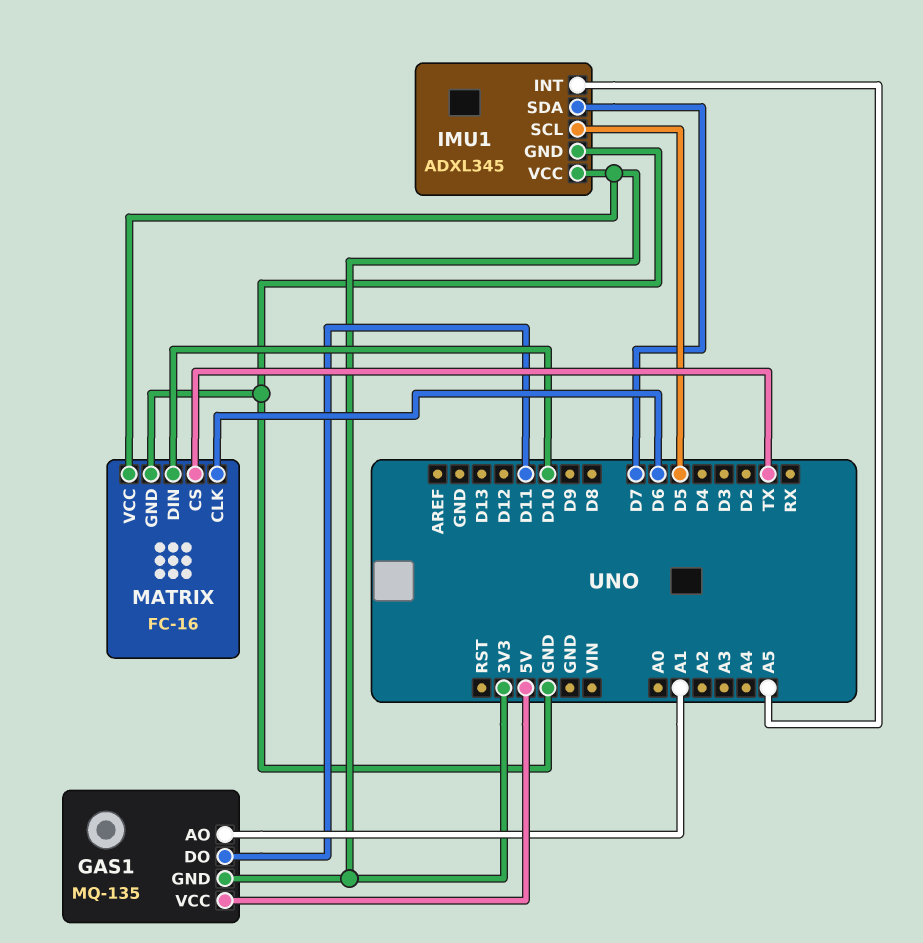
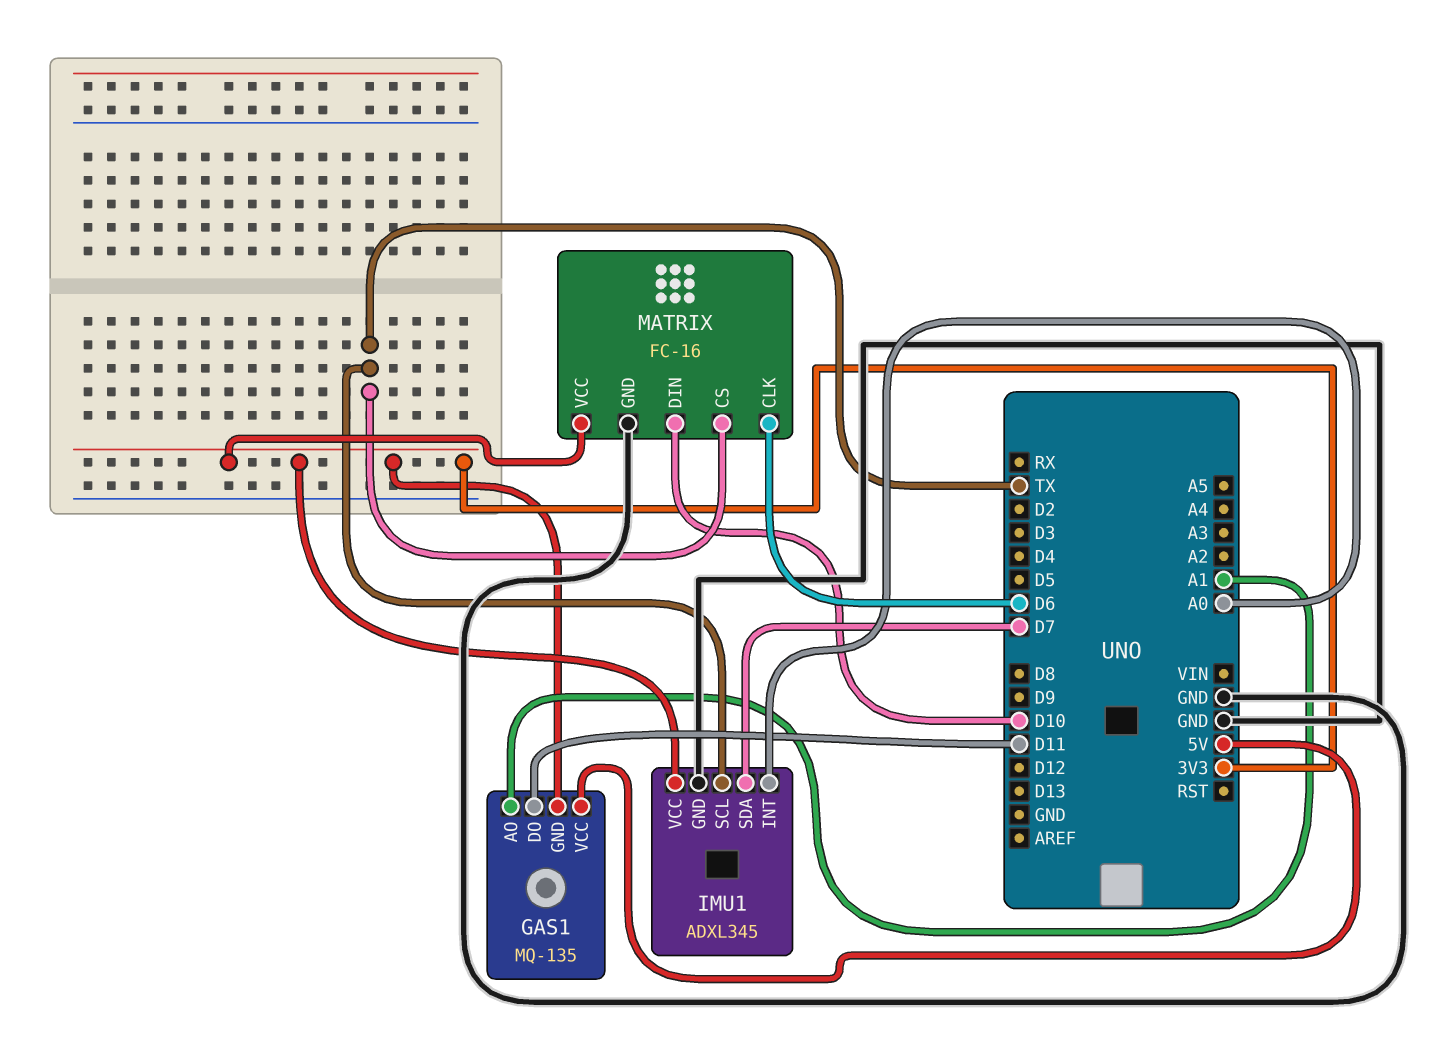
IMU1 pin INT: A5 -> A0
IMU1 pin SCL: D5 -> TX

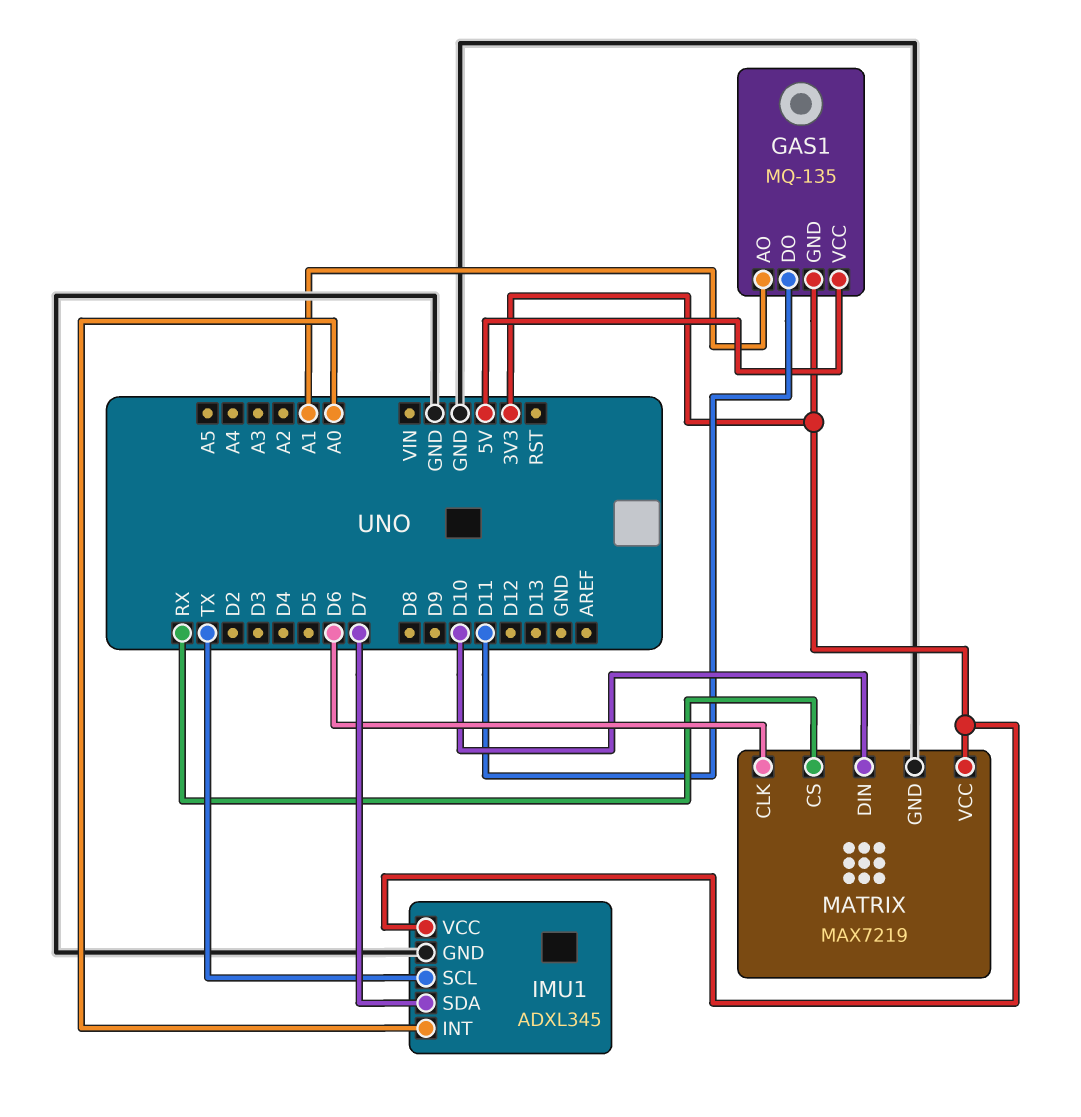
MATRIX: FC-16 -> MAX7219
MATRIX pin CS: TX -> RX

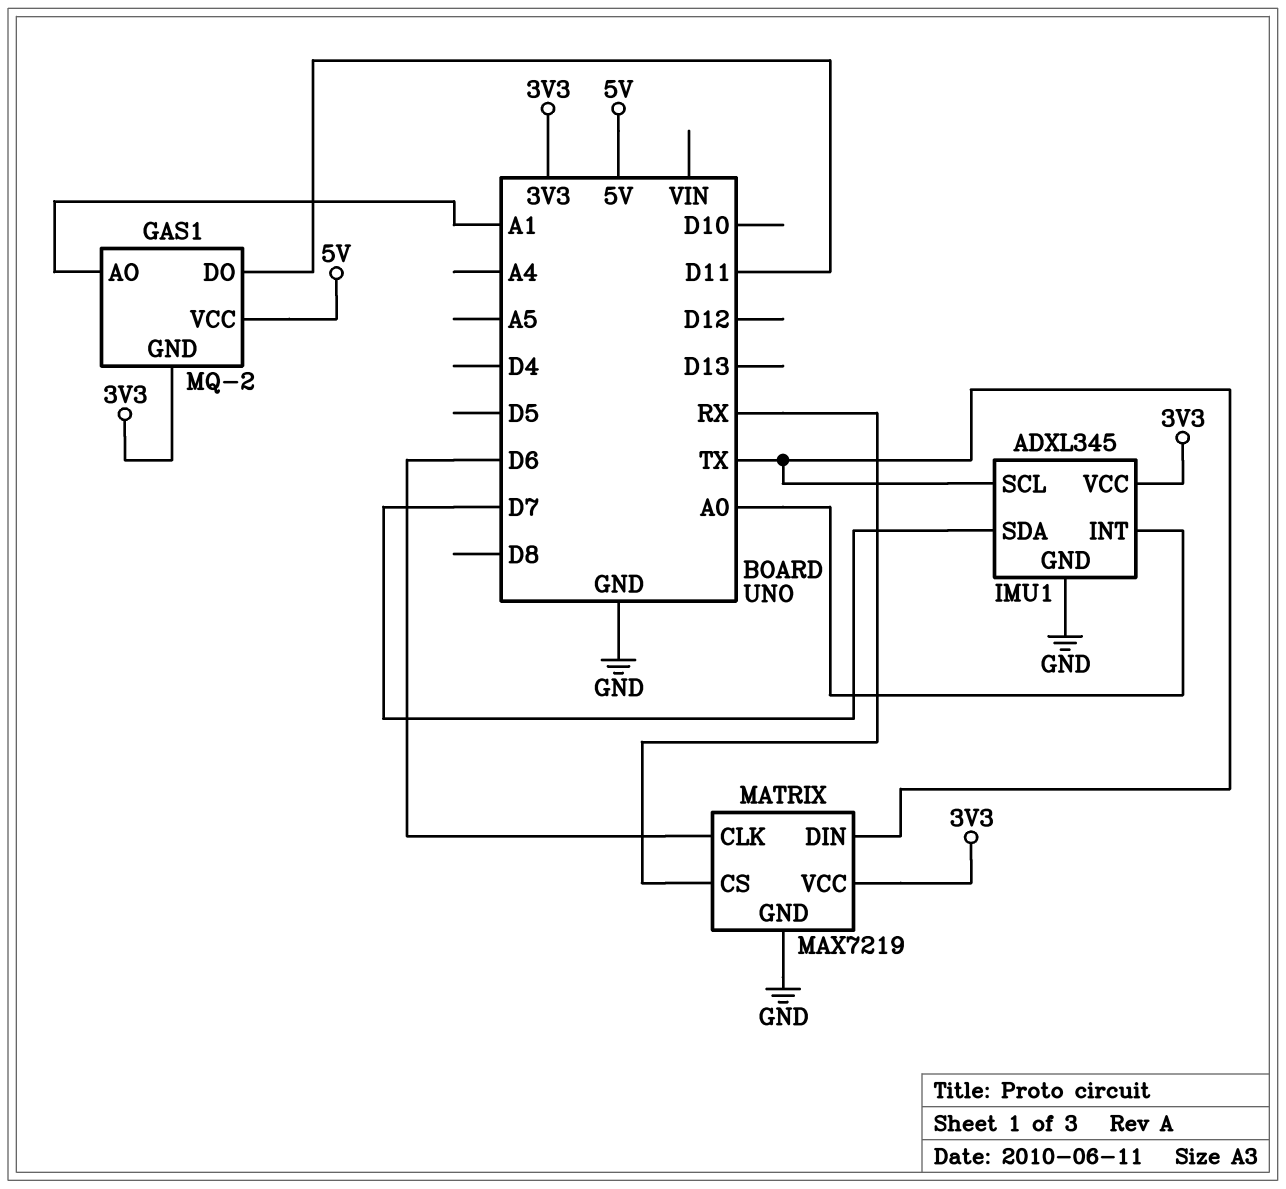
GAS1: MQ-135 -> MQ-2
MATRIX pin DIN: D10 -> TX

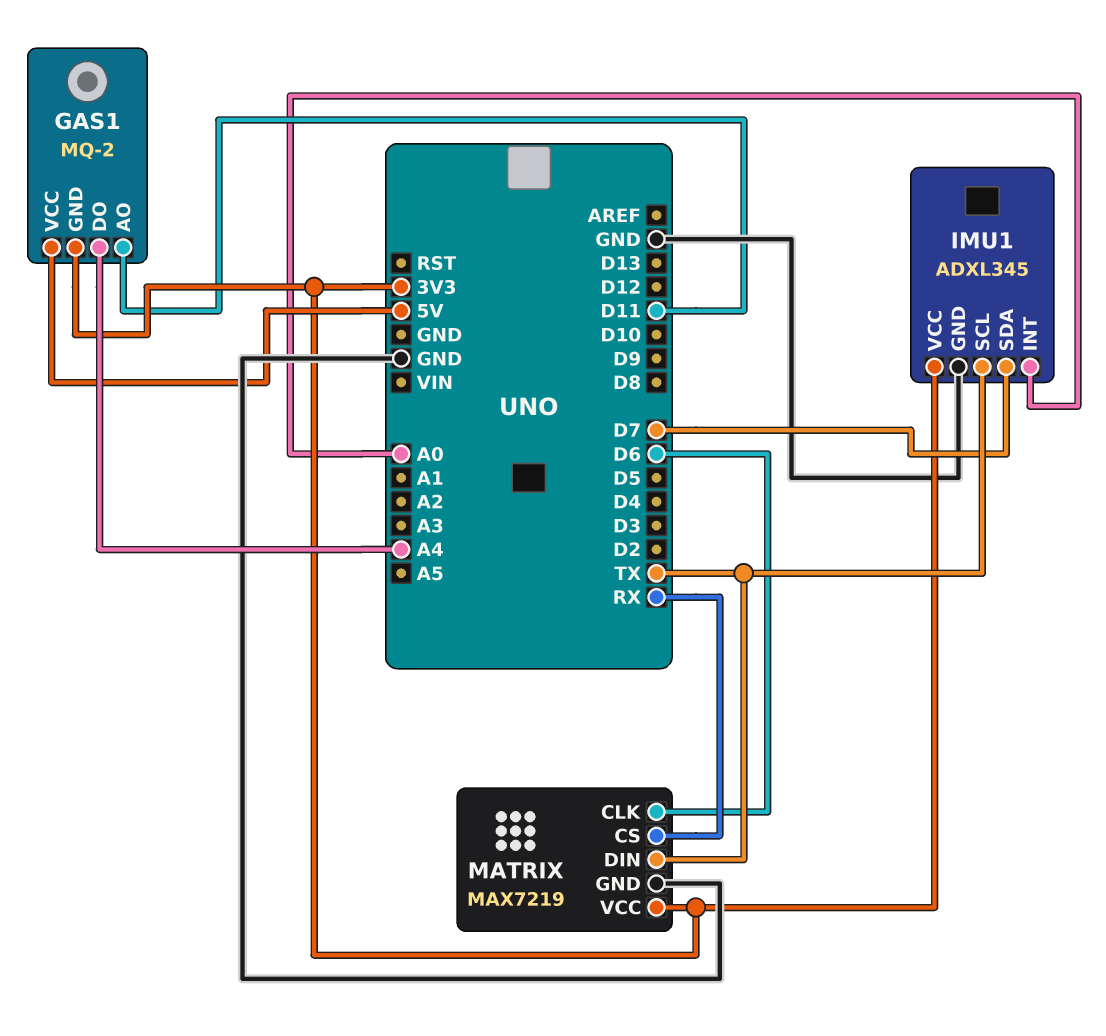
GAS1 pin AO: A1 -> D11
GAS1 pin DO: D11 -> A4

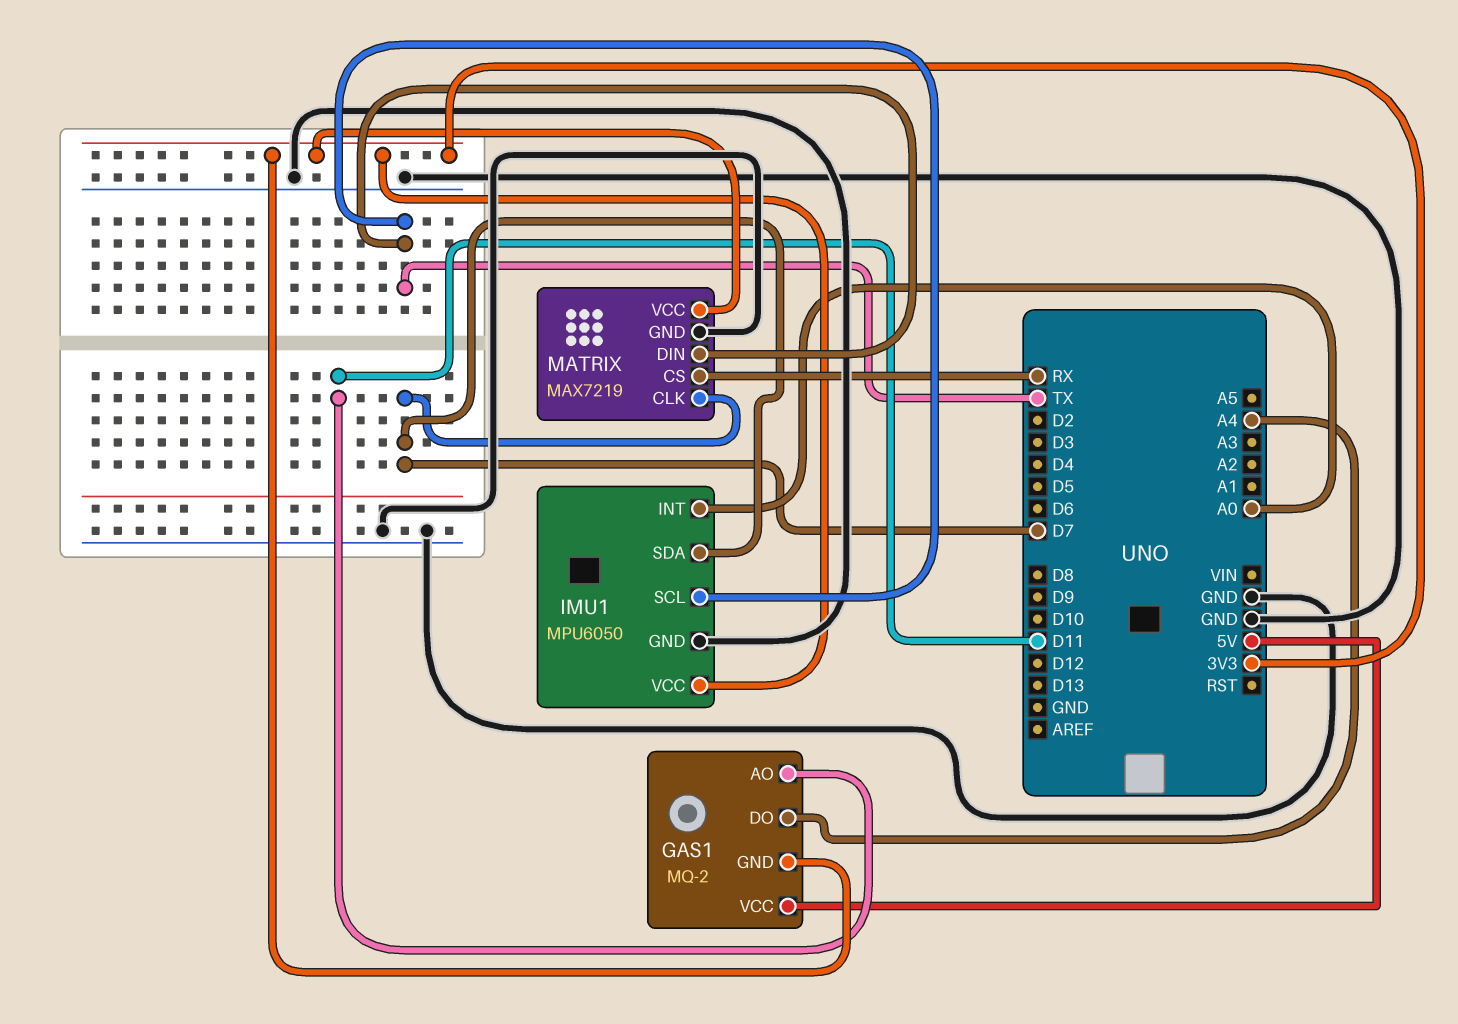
IMU1: ADXL345 -> MPU6050
MATRIX pin CLK: D6 -> D7

